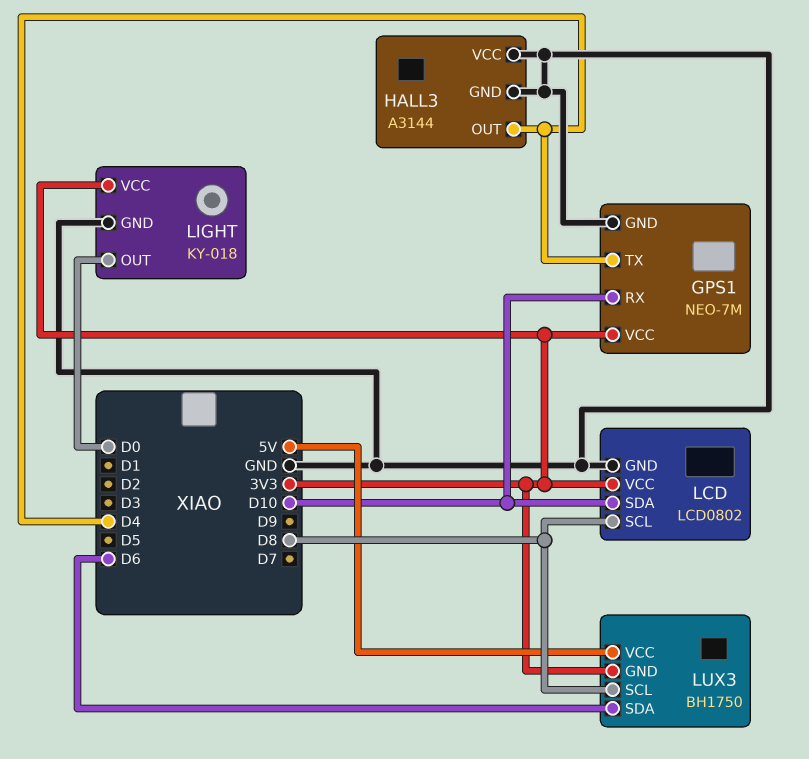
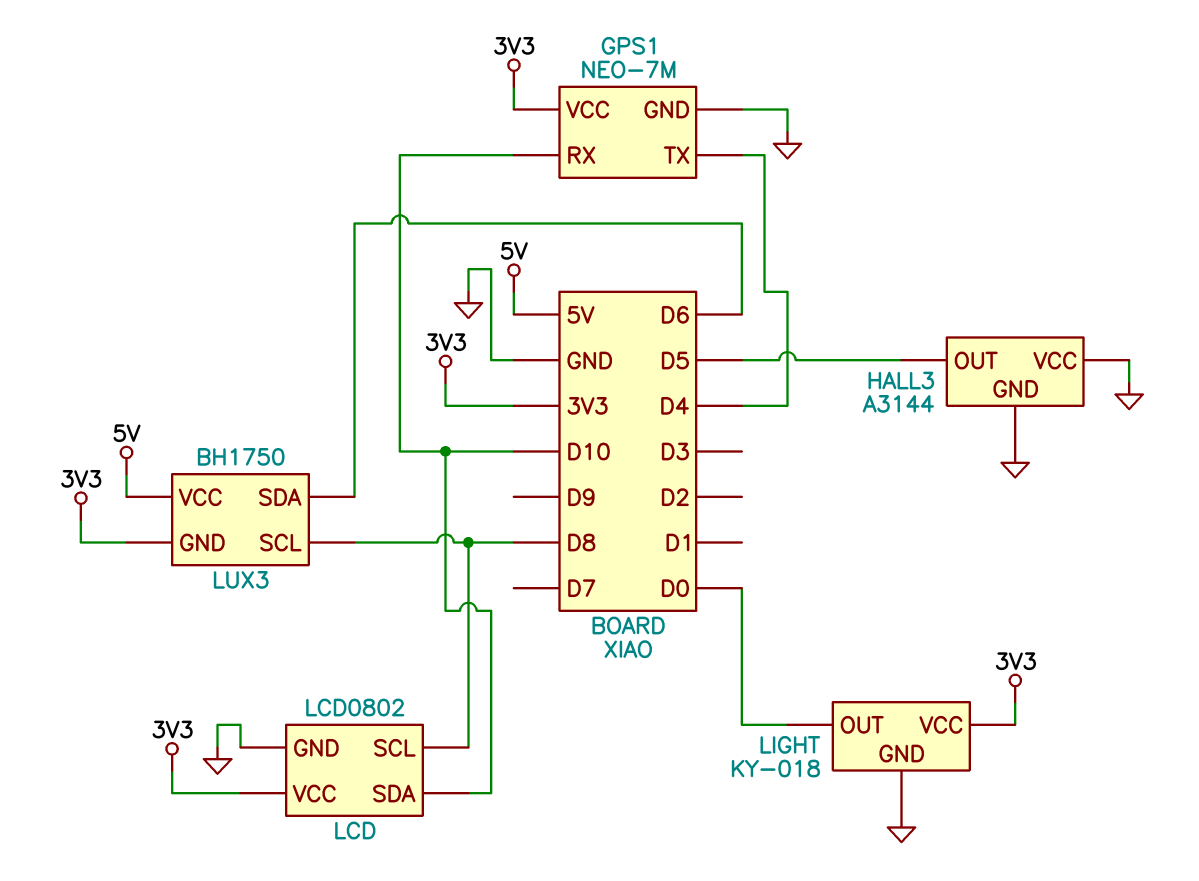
HALL3 pin OUT: D4 -> D5

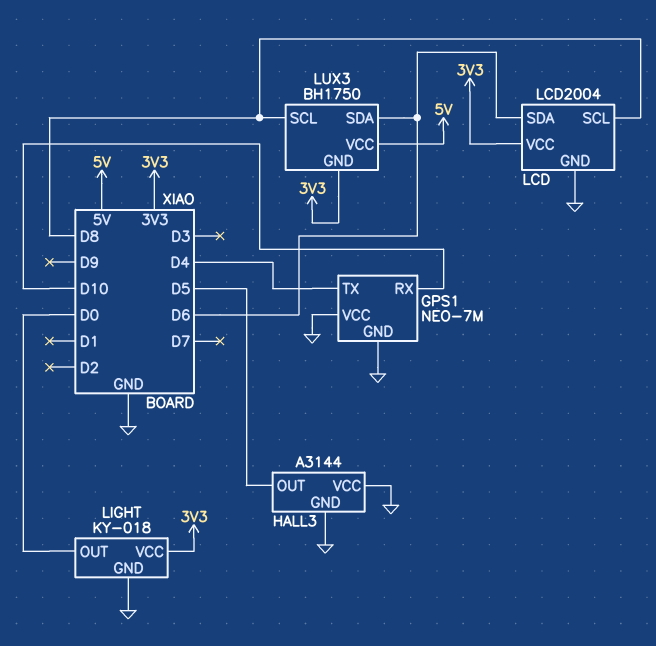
GPS1 pin VCC: 3V3 -> GND
LCD: LCD0802 -> LCD2004
LCD pin SDA: D10 -> D6

